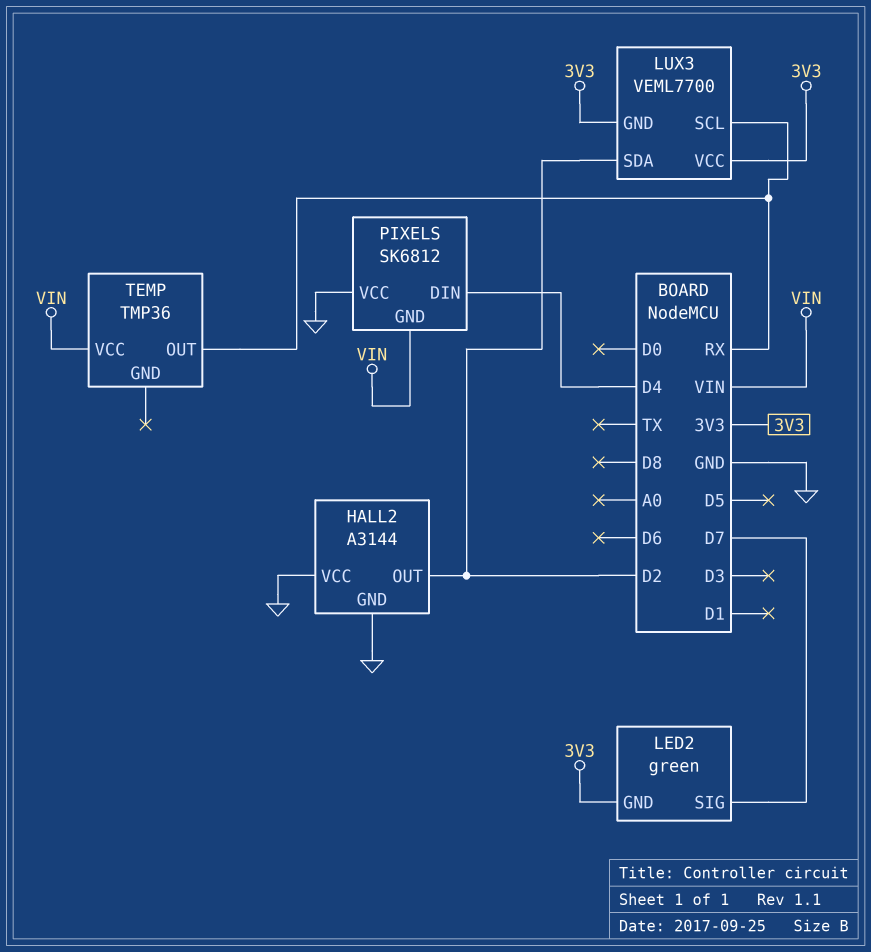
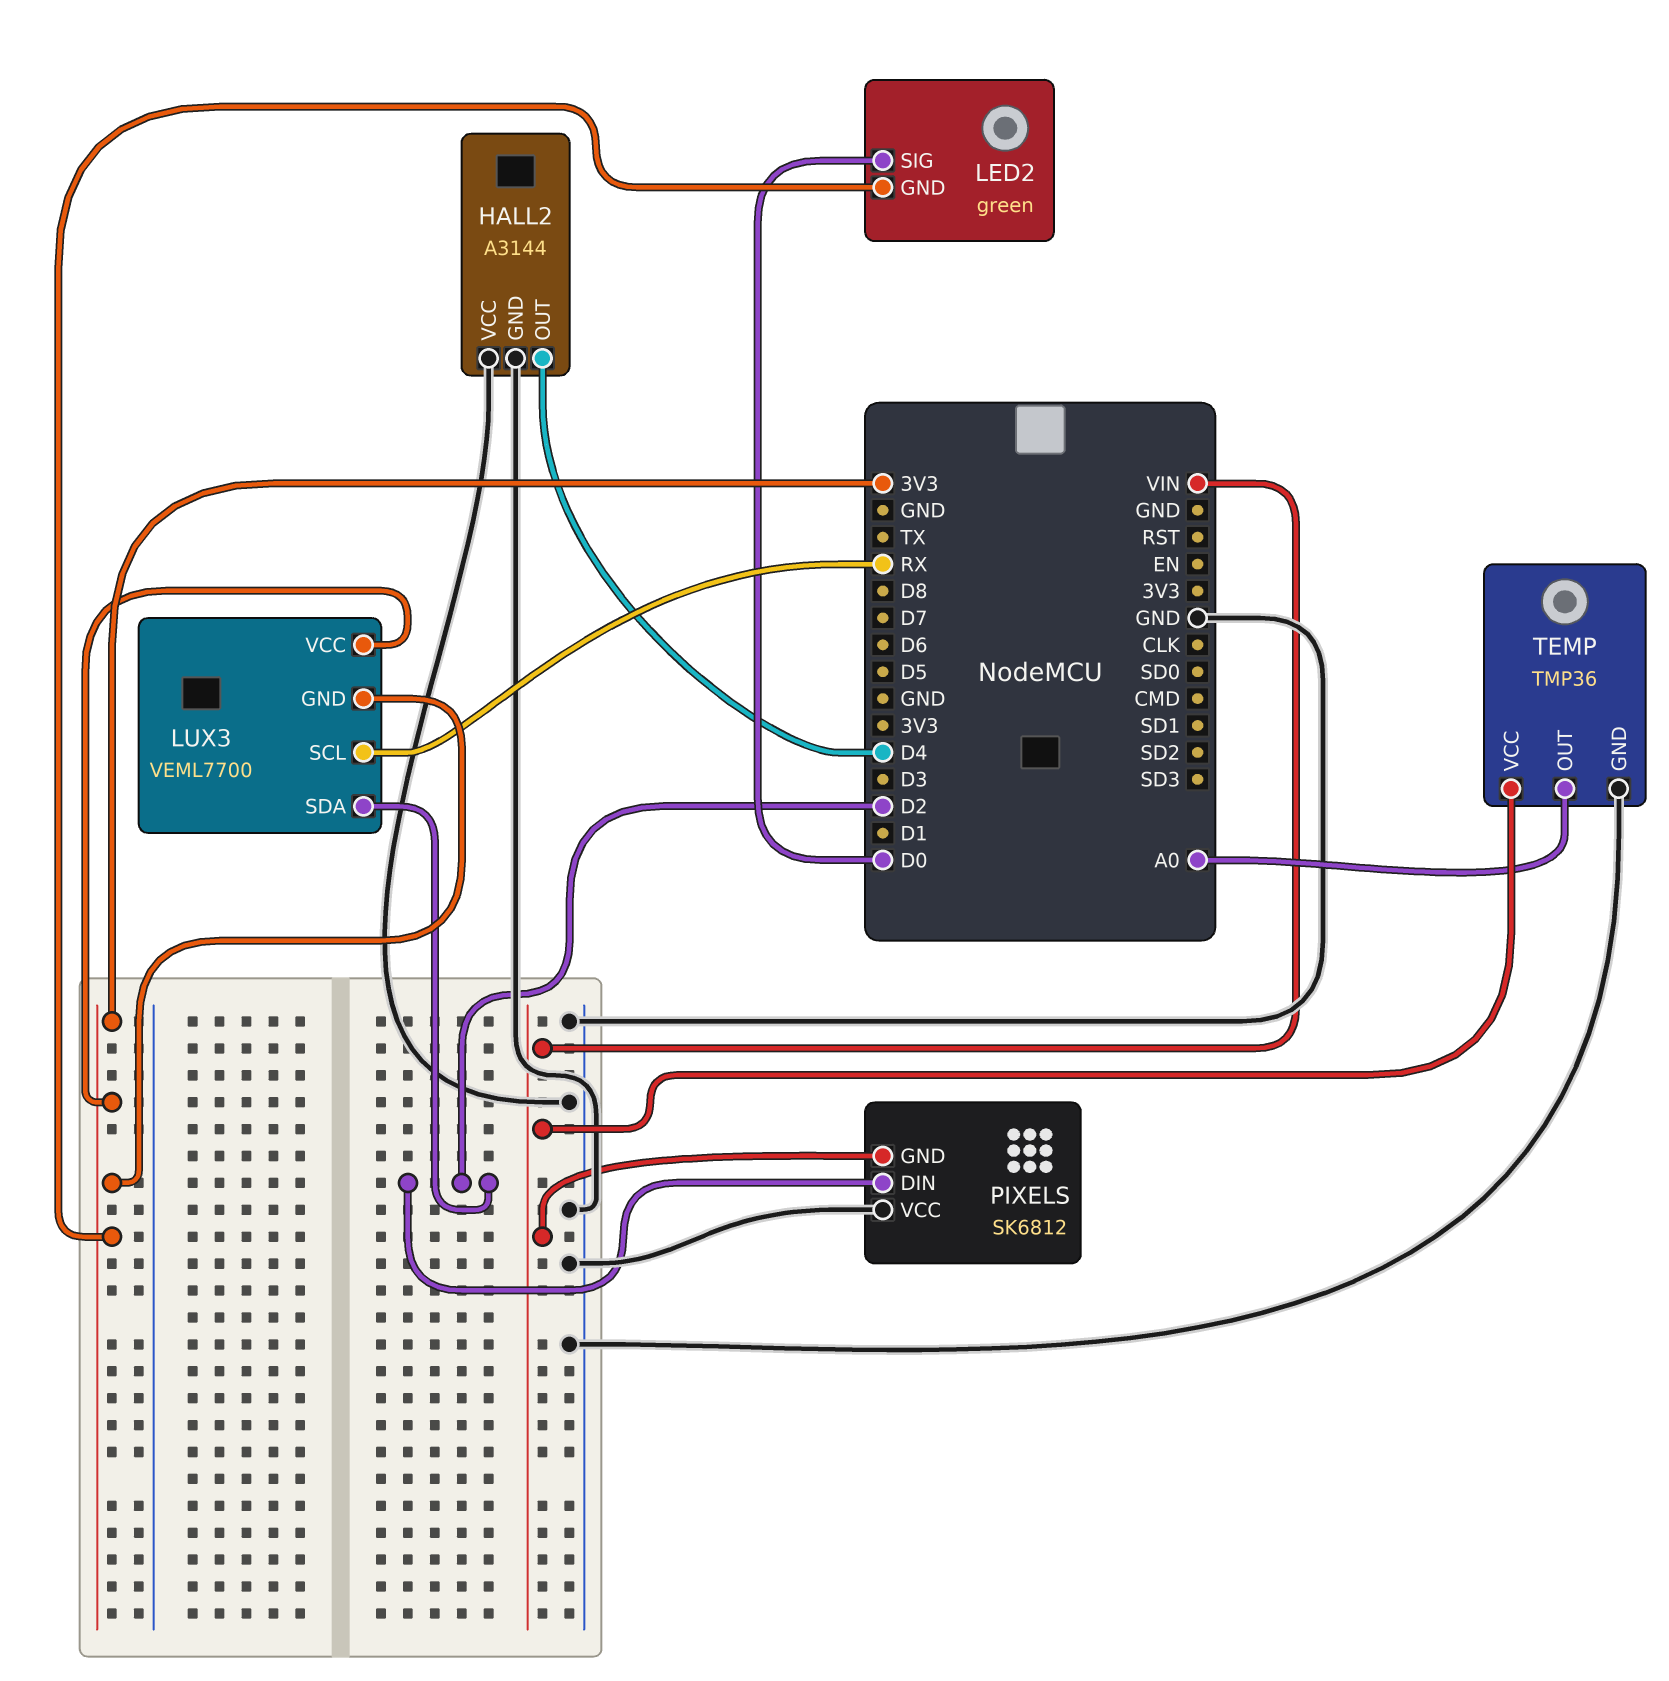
HALL2 pin OUT: D2 -> D4
LED2 pin SIG: D7 -> D0
PIXELS pin DIN: D4 -> D2
TEMP pin GND: none -> GND
TEMP pin OUT: RX -> A0

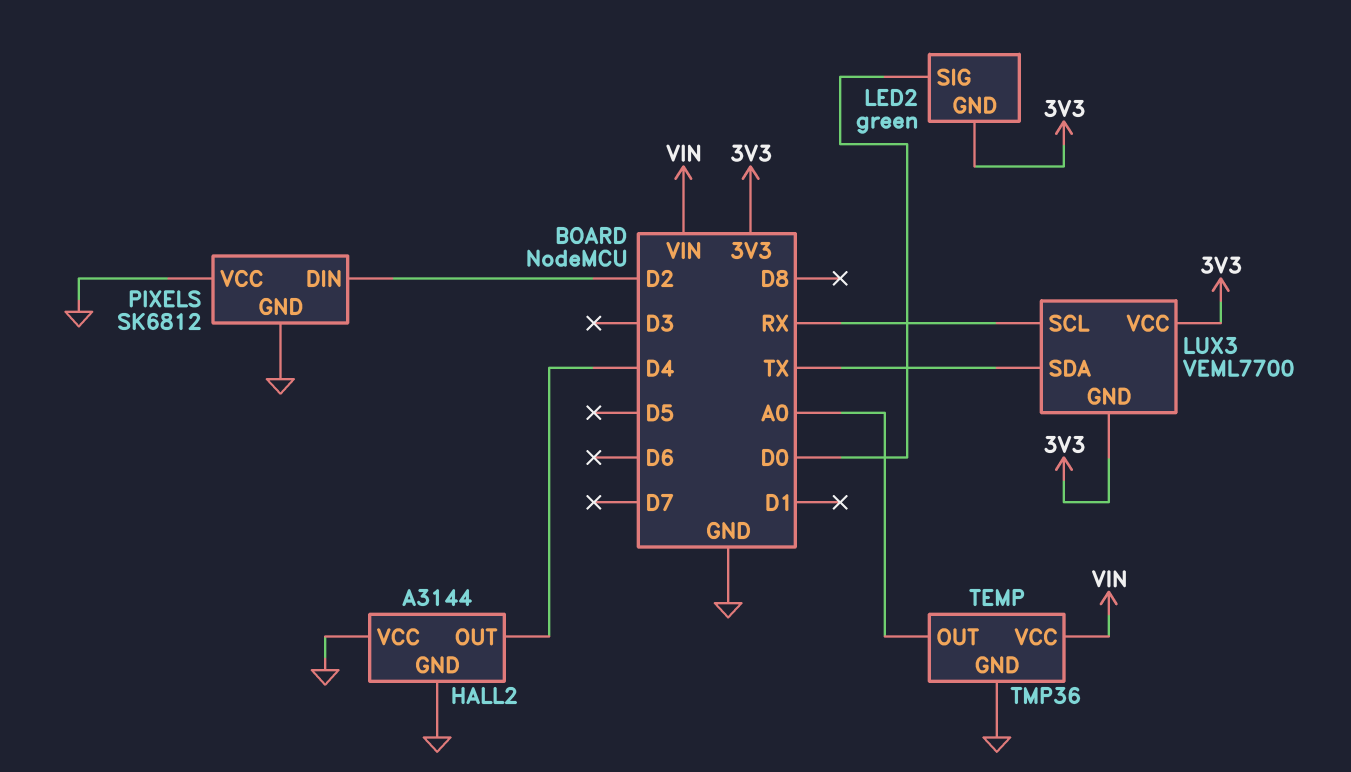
LUX3 pin SDA: D2 -> TX
PIXELS pin GND: VIN -> GND

